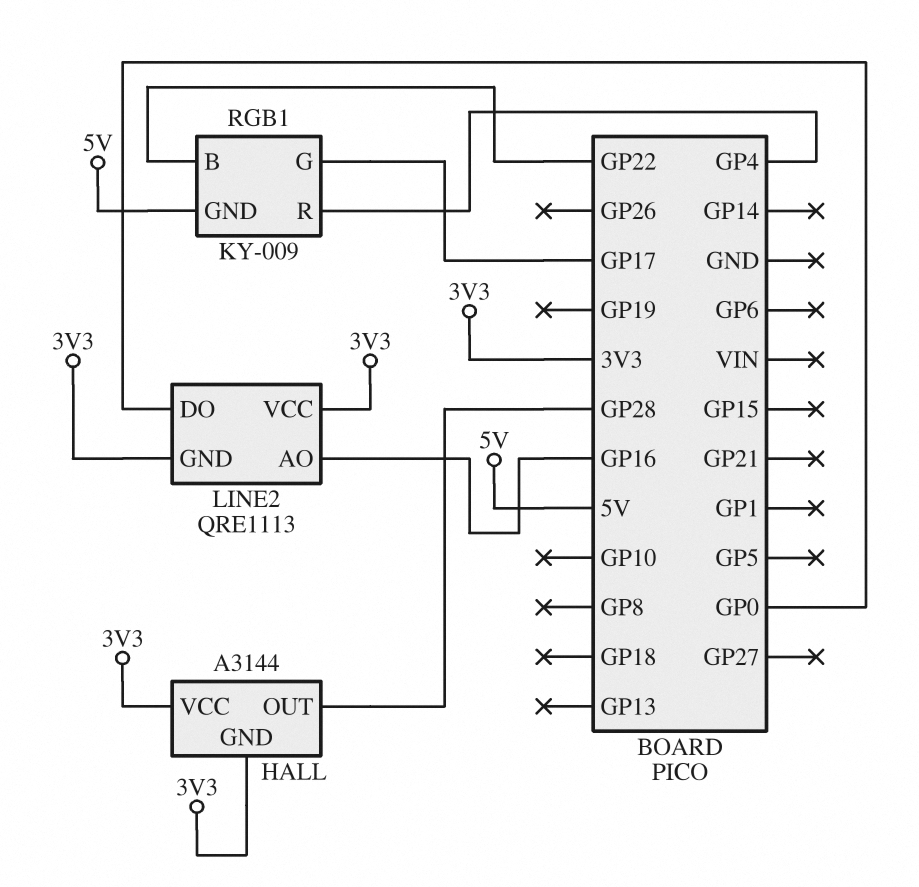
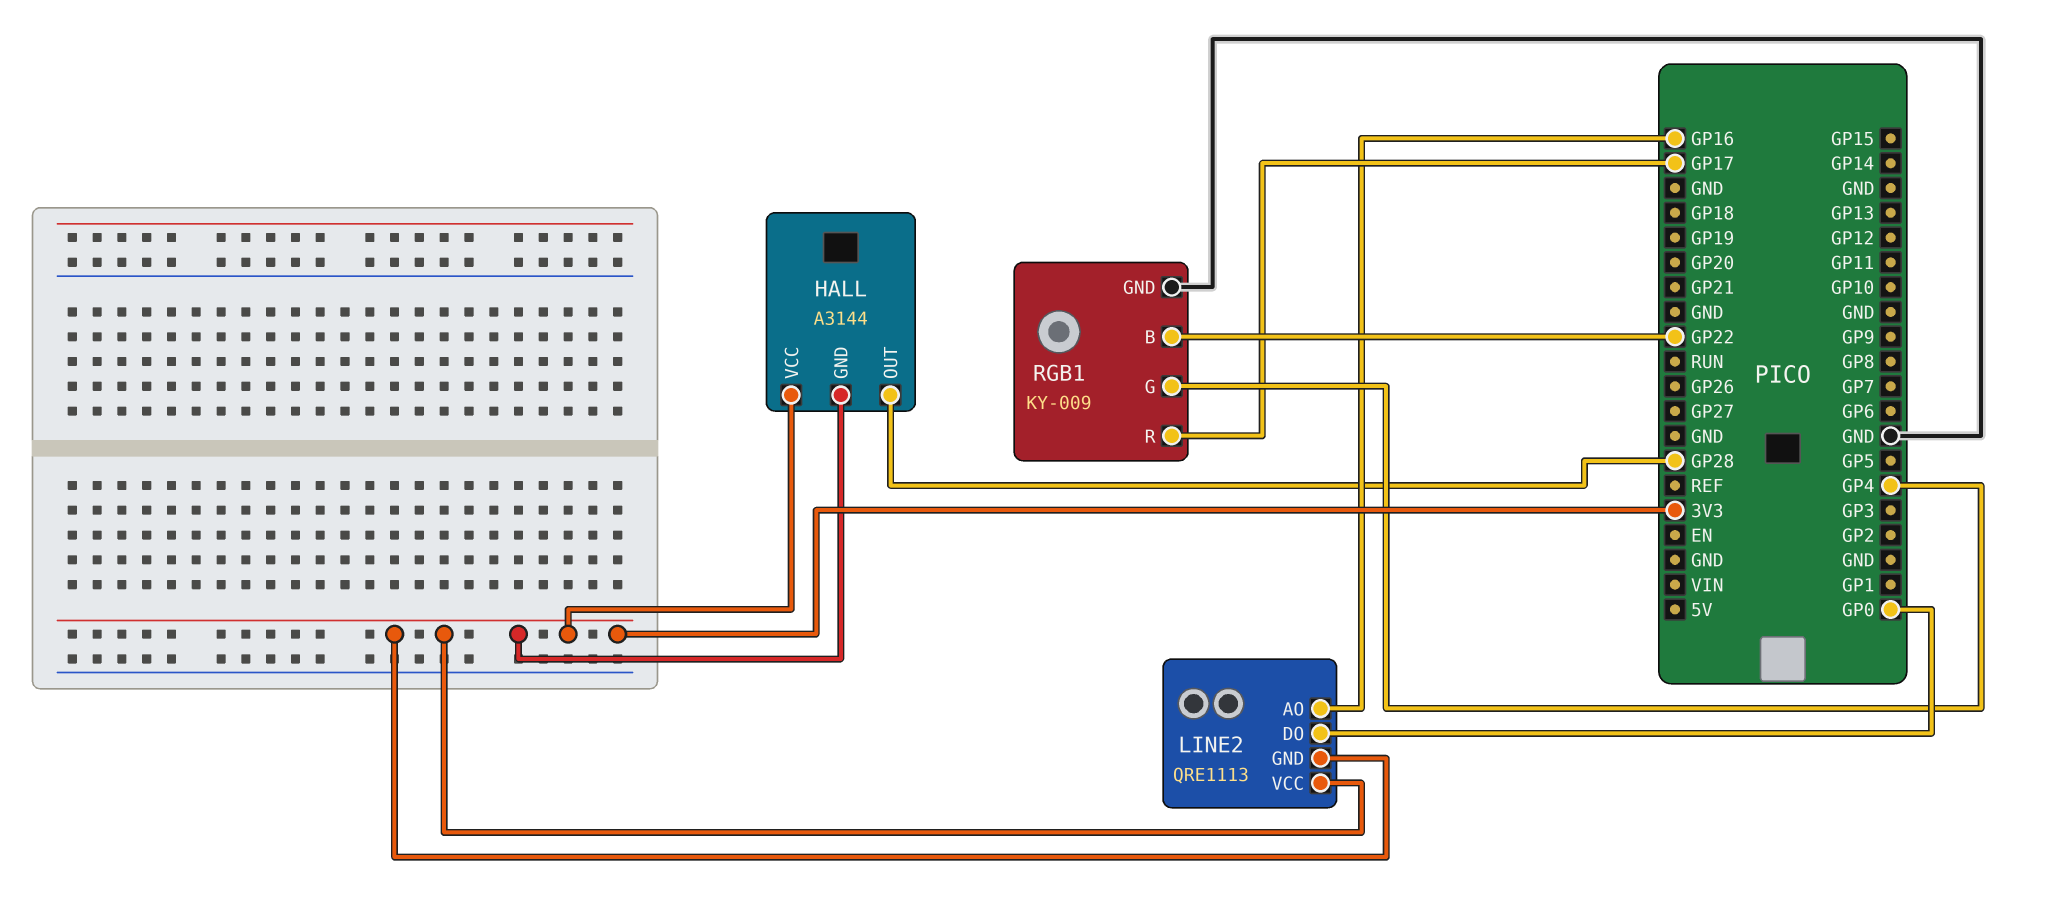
RGB1 pin G: GP17 -> GP4
RGB1 pin GND: 5V -> GND
RGB1 pin R: GP4 -> GP17

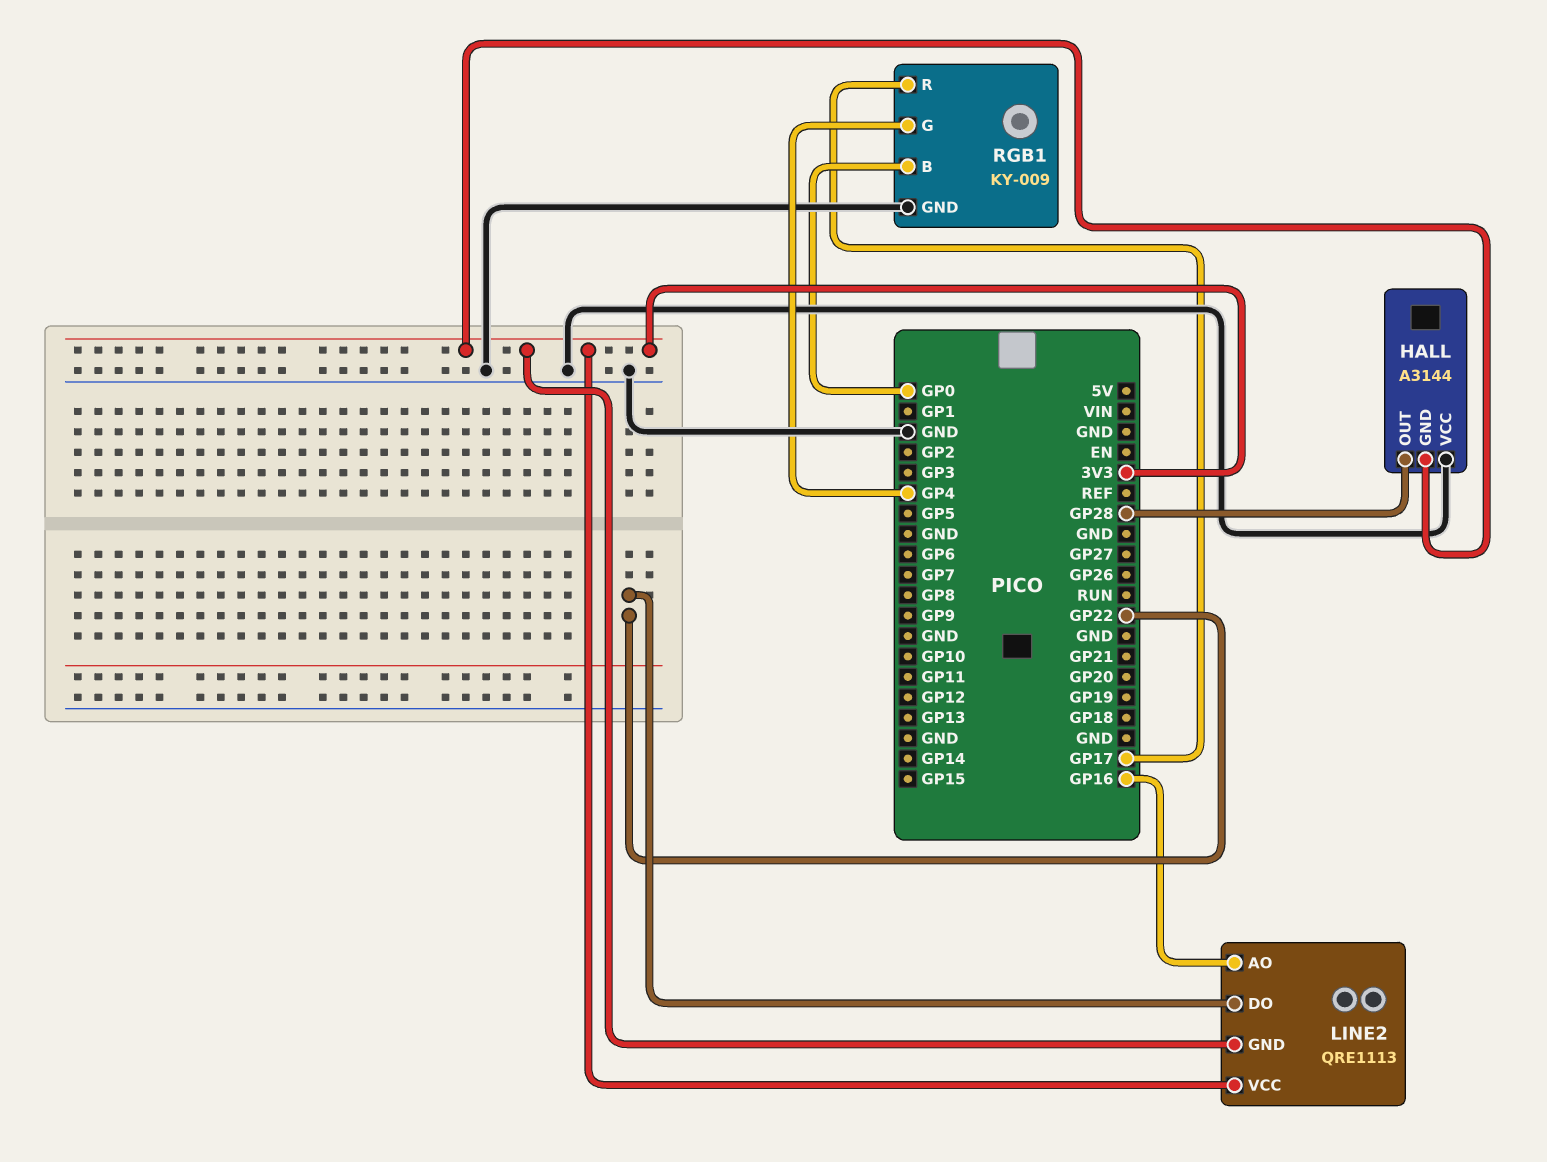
HALL pin VCC: 3V3 -> GND
LINE2 pin DO: GP0 -> GP22
RGB1 pin B: GP22 -> GP0

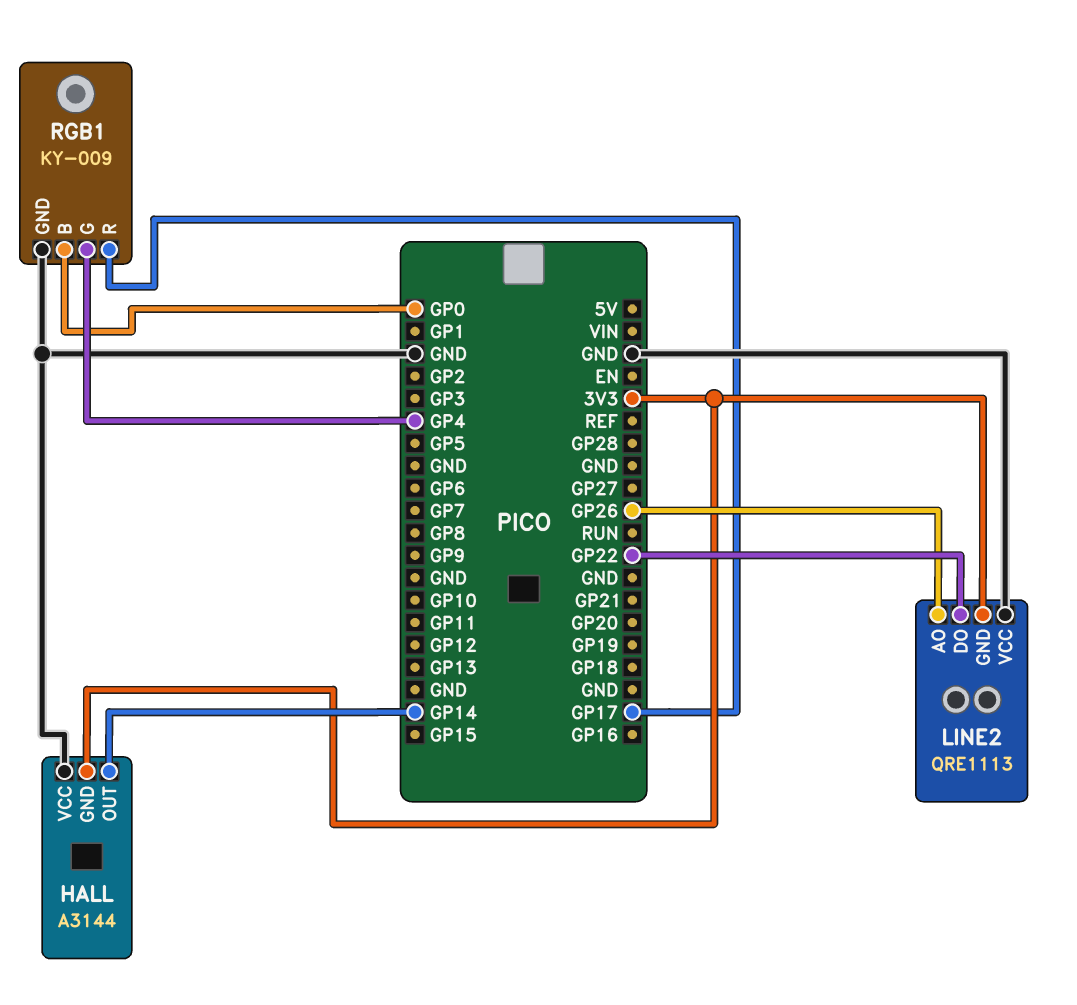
HALL pin OUT: GP28 -> GP14
LINE2 pin AO: GP16 -> GP26
LINE2 pin VCC: 3V3 -> GND

